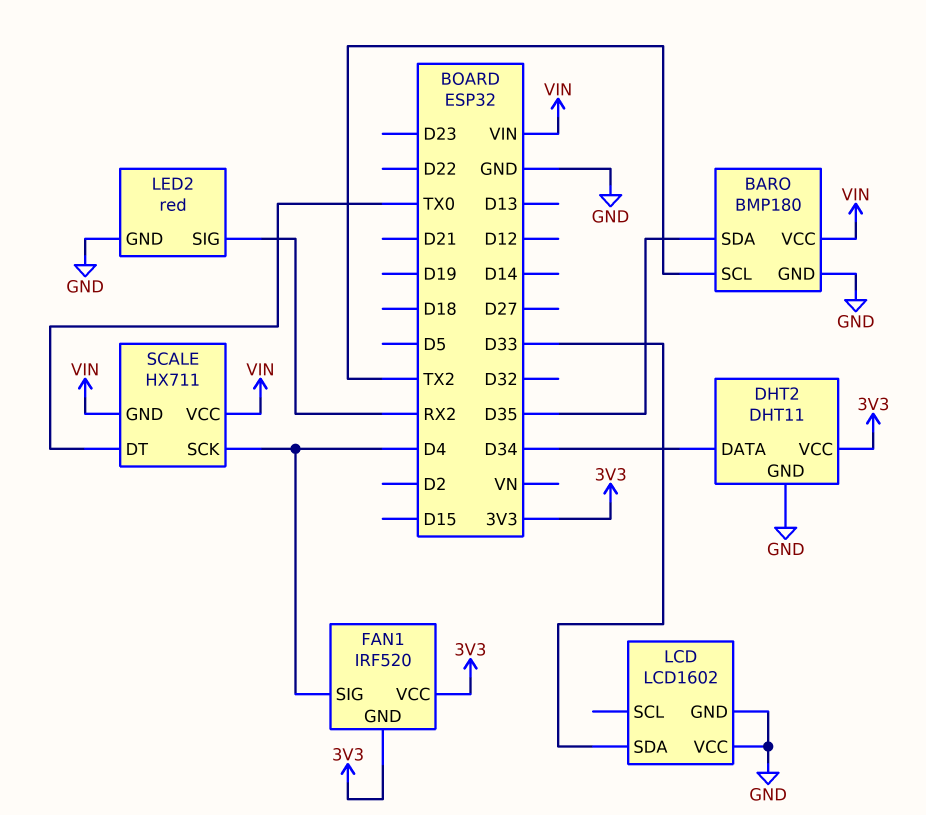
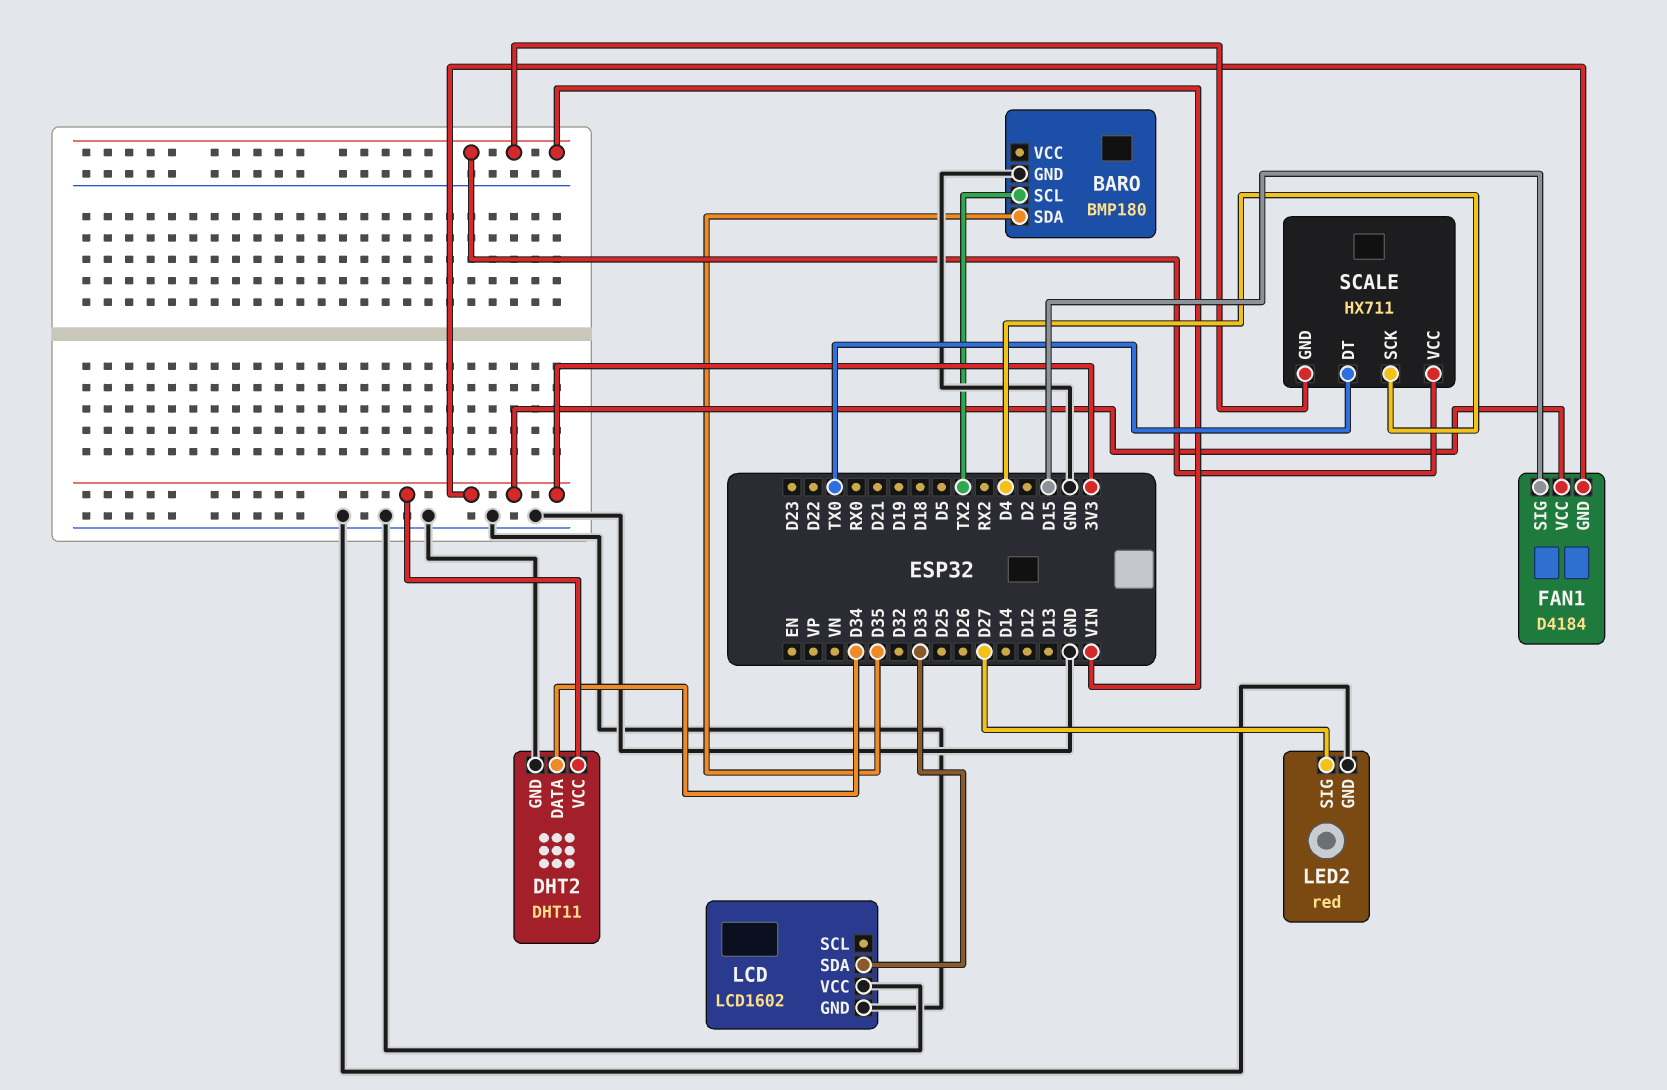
BARO pin VCC: VIN -> none
FAN1: IRF520 -> D4184
FAN1 pin SIG: D4 -> D15
LED2 pin SIG: RX2 -> D27

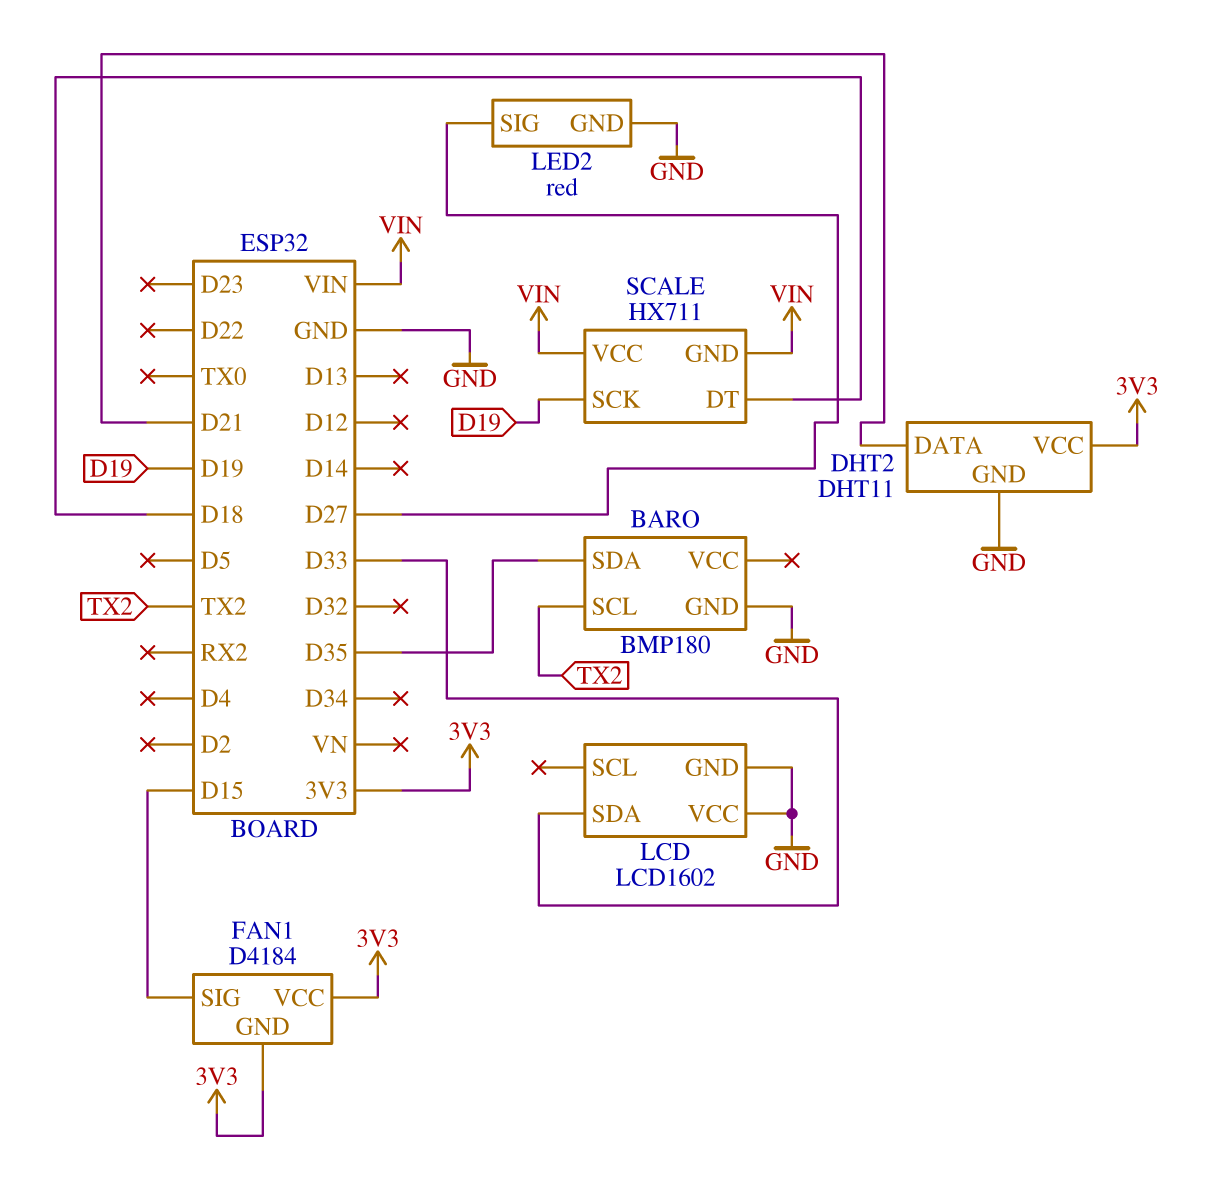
DHT2 pin DATA: D34 -> D21
SCALE pin DT: TX0 -> D18
SCALE pin SCK: D4 -> D19

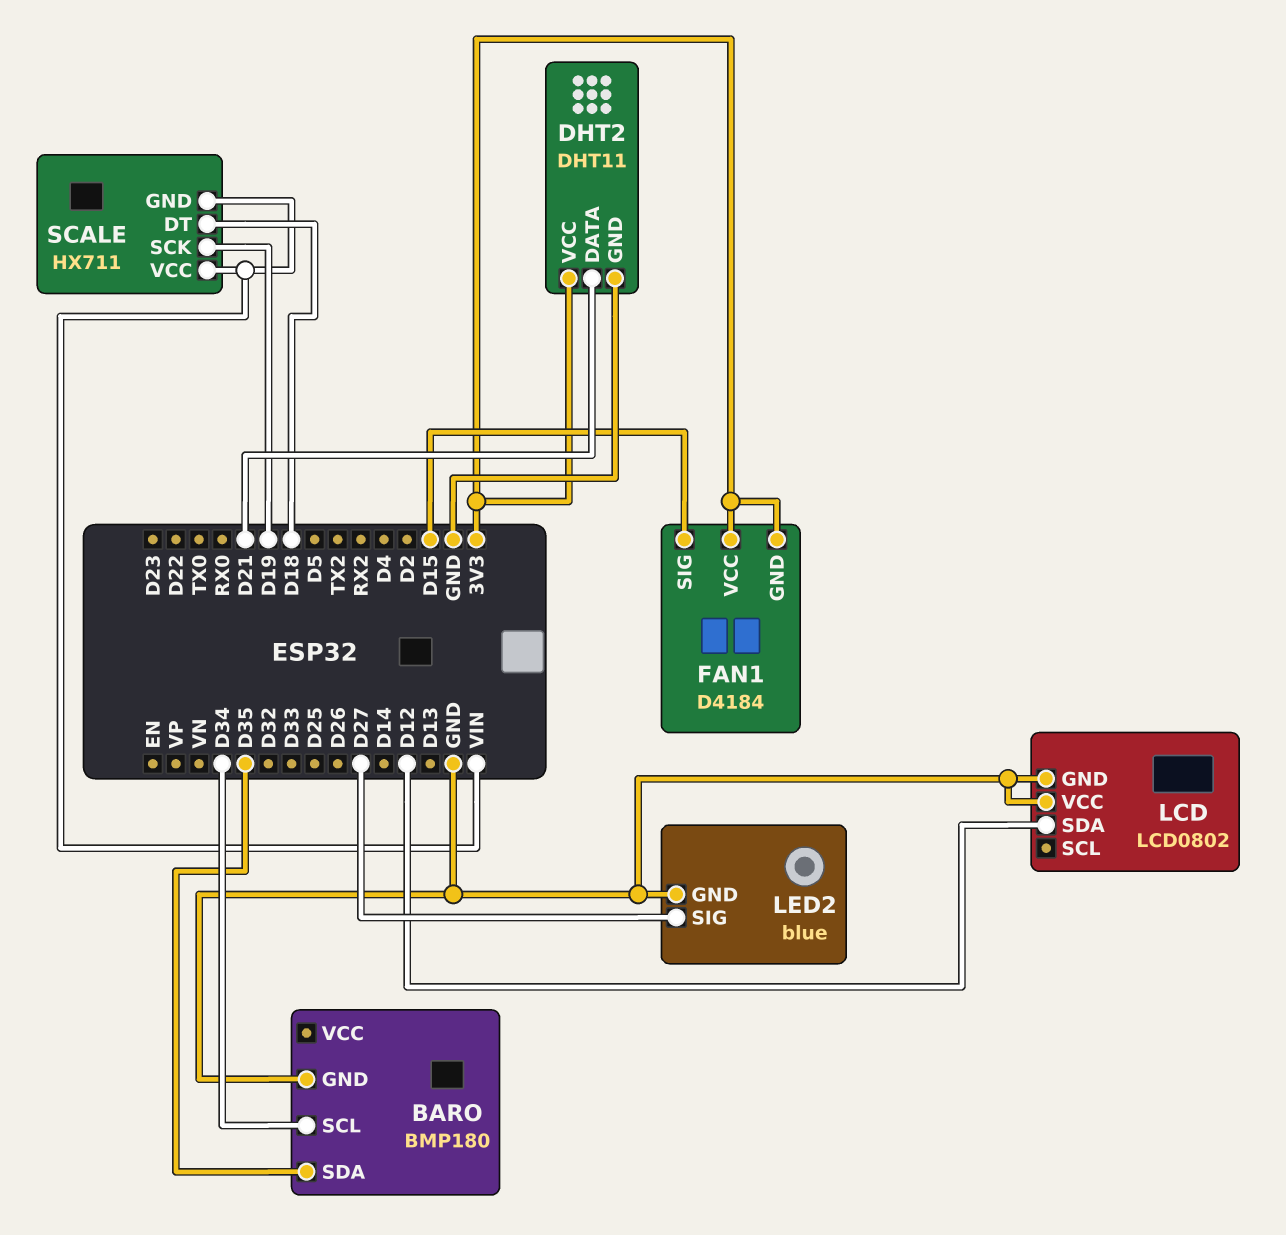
BARO pin SCL: TX2 -> D34
LCD: LCD1602 -> LCD0802
LCD pin SDA: D33 -> D12
LED2: red -> blue

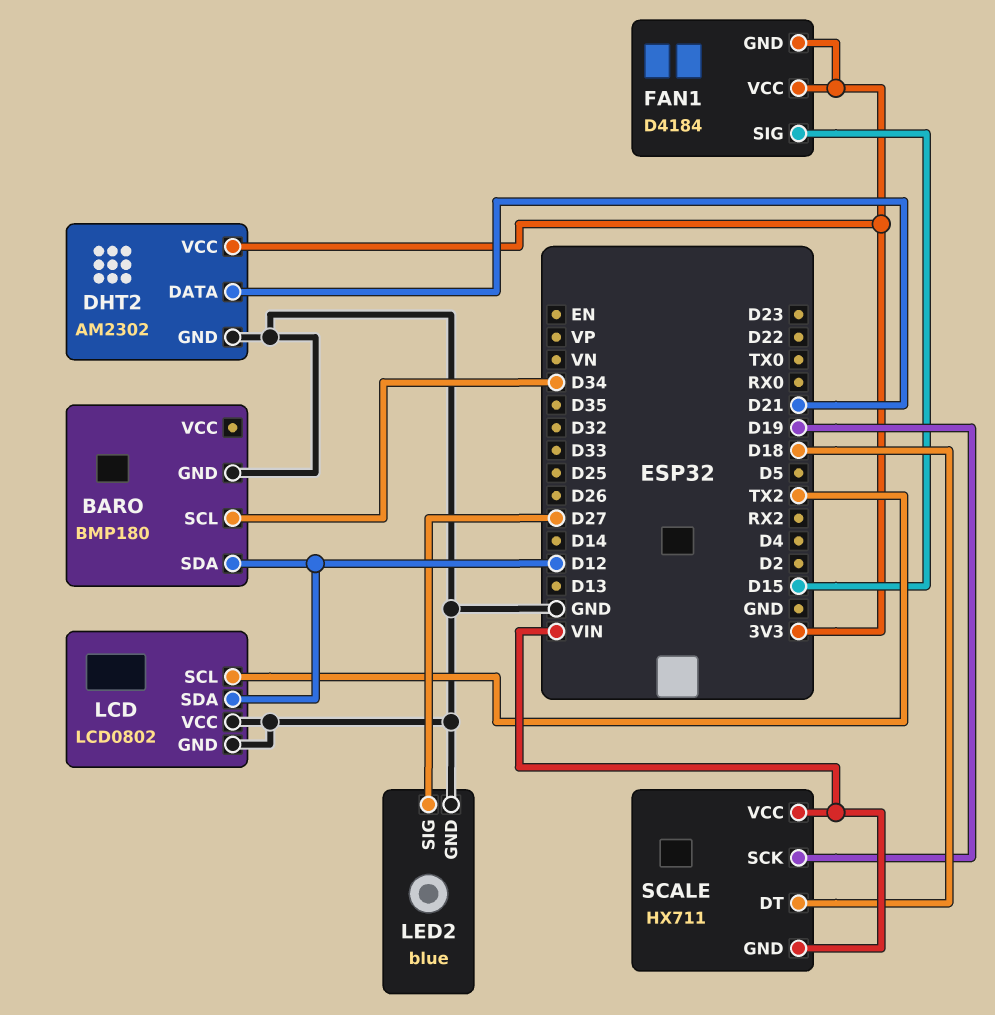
BARO pin SDA: D35 -> D12
DHT2: DHT11 -> AM2302
LCD pin SCL: none -> TX2

